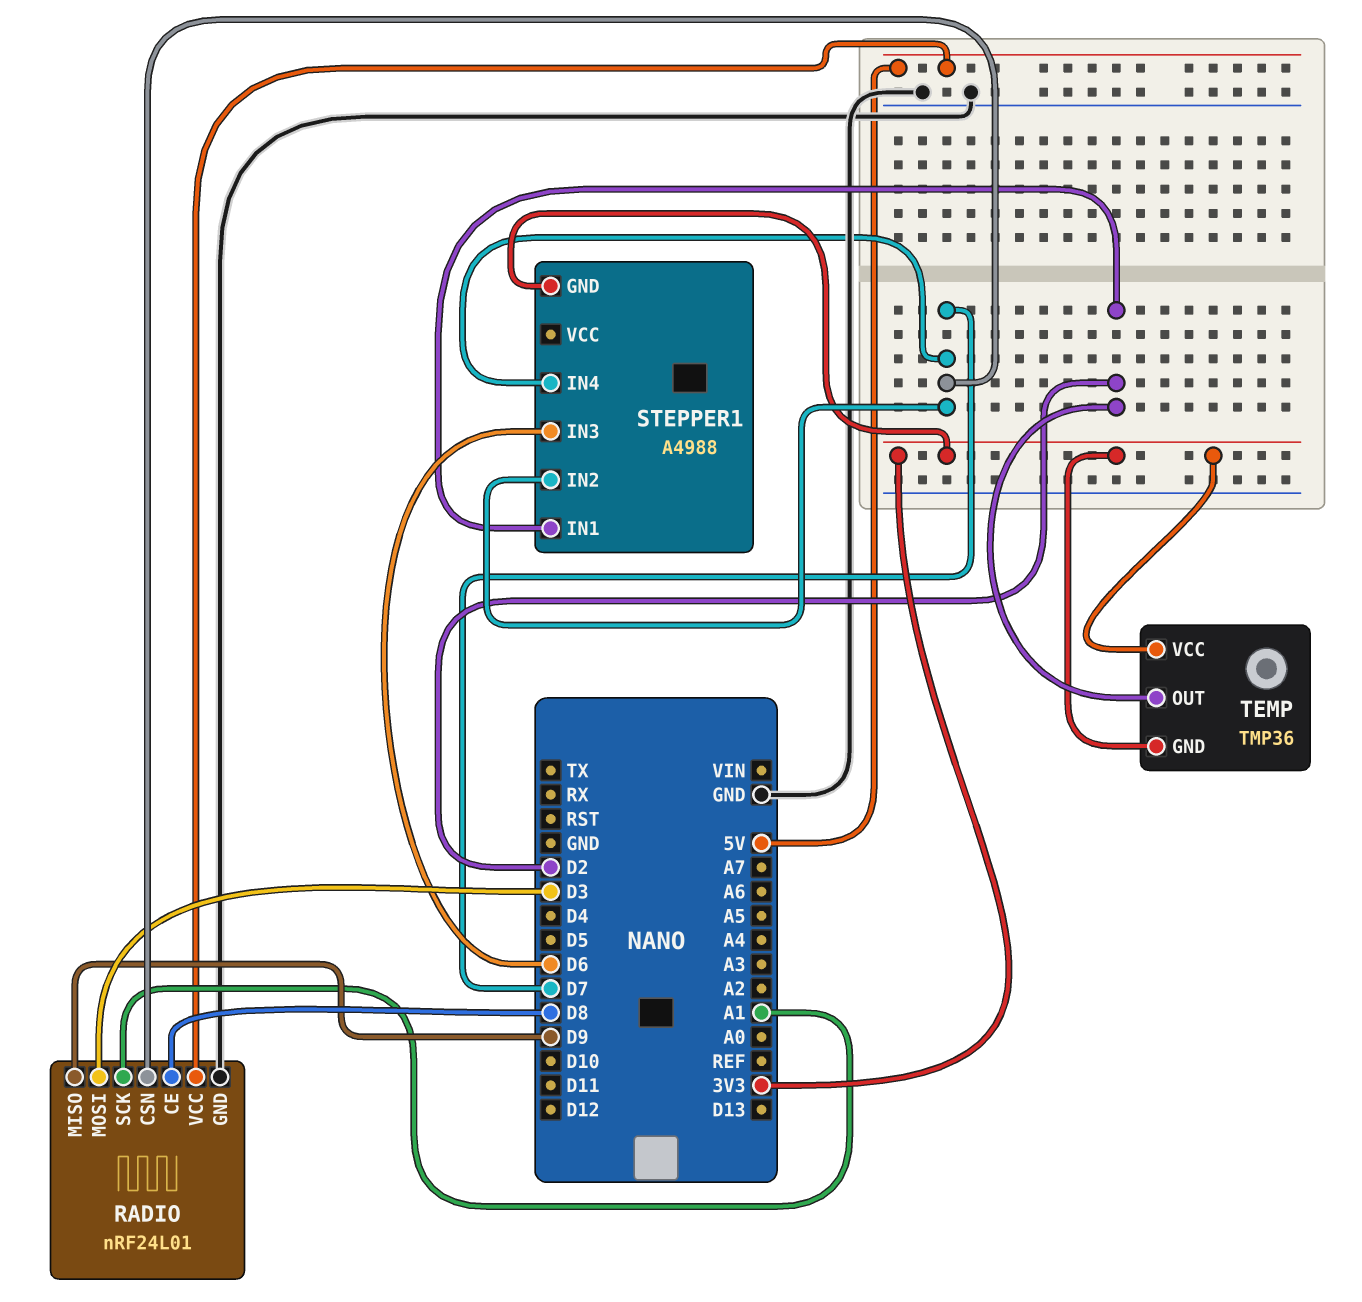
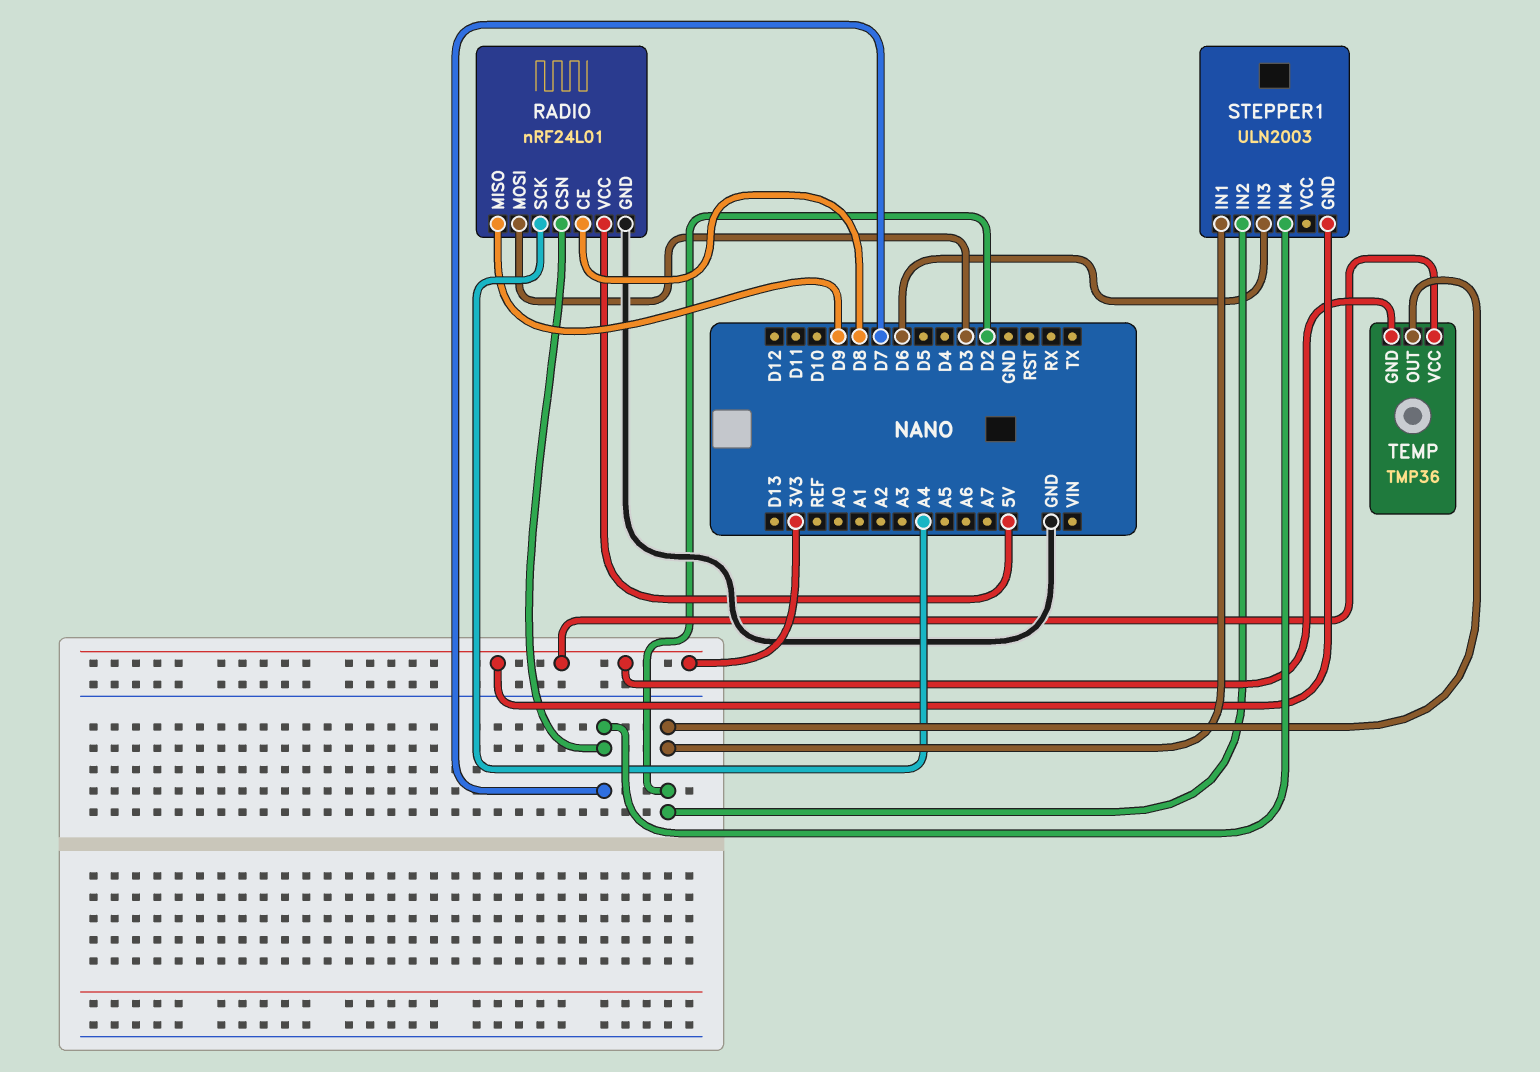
RADIO pin SCK: A1 -> A4
STEPPER1: A4988 -> ULN2003
STEPPER1 pin IN2: D7 -> D2

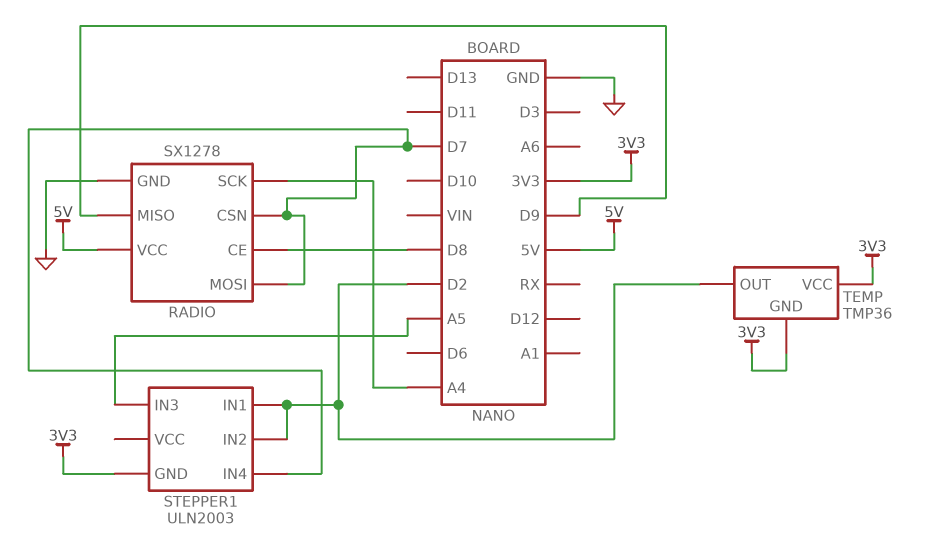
RADIO: nRF24L01 -> SX1278
RADIO pin MOSI: D3 -> D7
STEPPER1 pin IN3: D6 -> A5

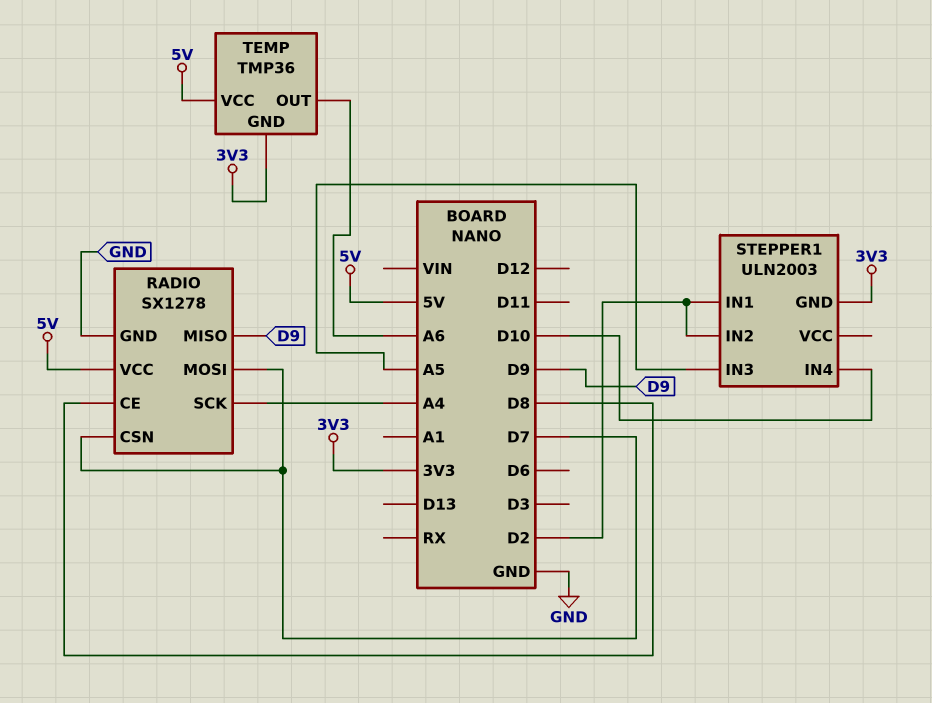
STEPPER1 pin IN4: D7 -> D10
TEMP pin OUT: D2 -> A6
TEMP pin VCC: 3V3 -> 5V

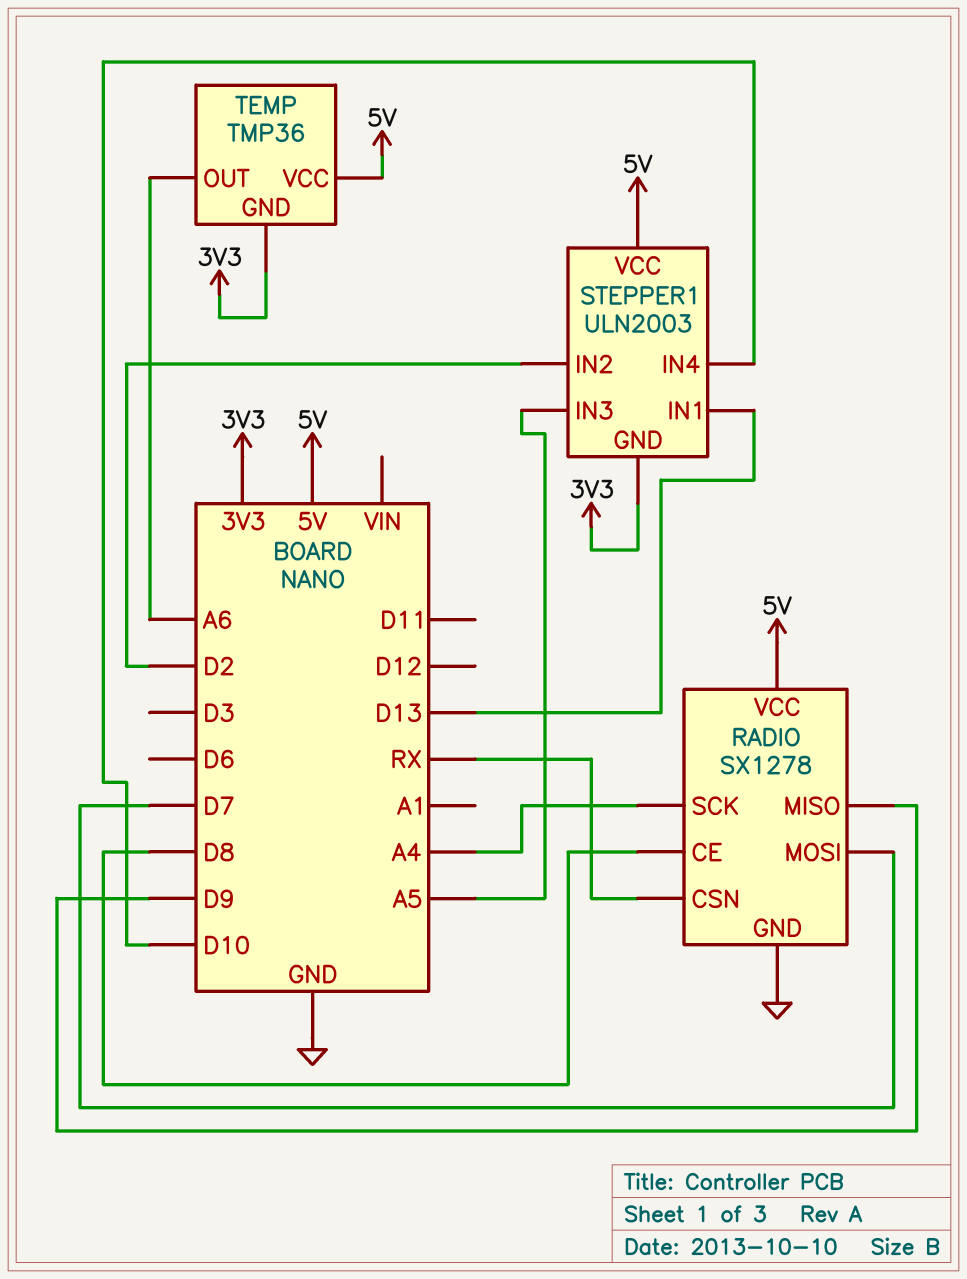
RADIO pin CSN: D7 -> RX
STEPPER1 pin IN1: D2 -> D13
STEPPER1 pin VCC: none -> 5V

